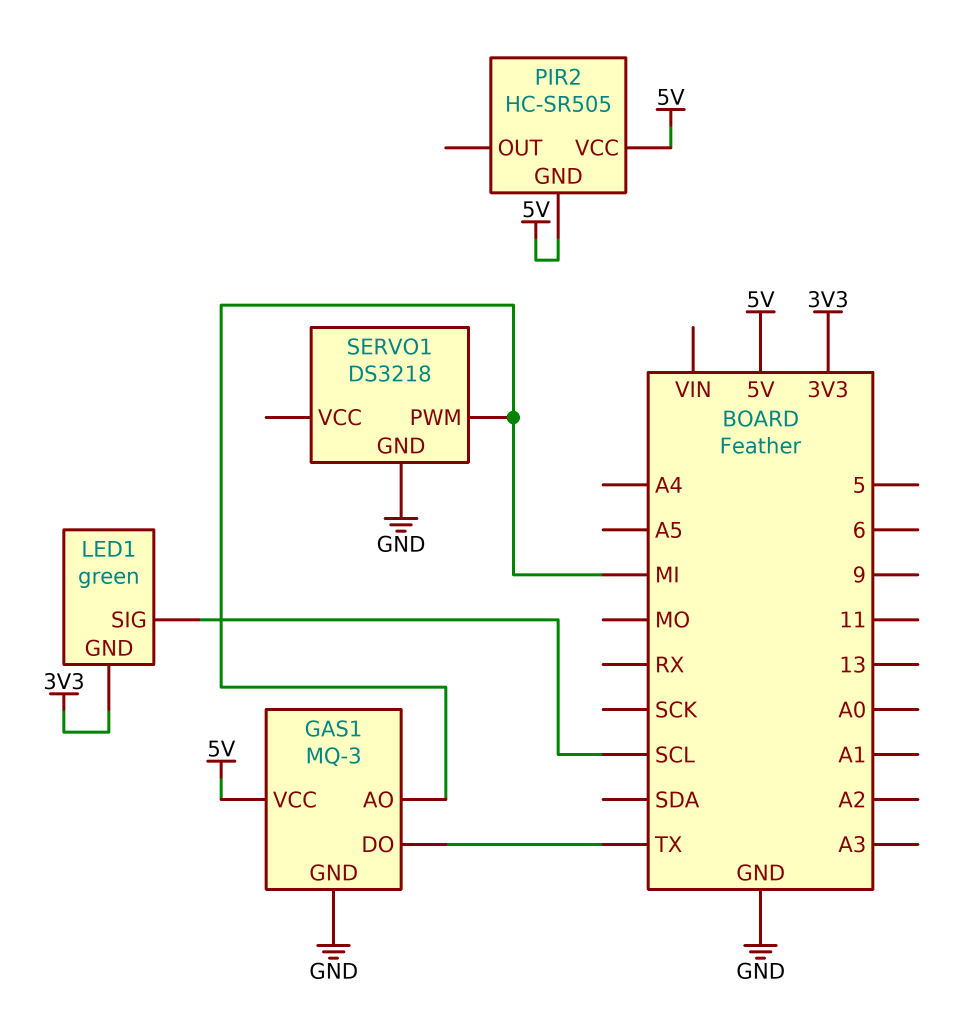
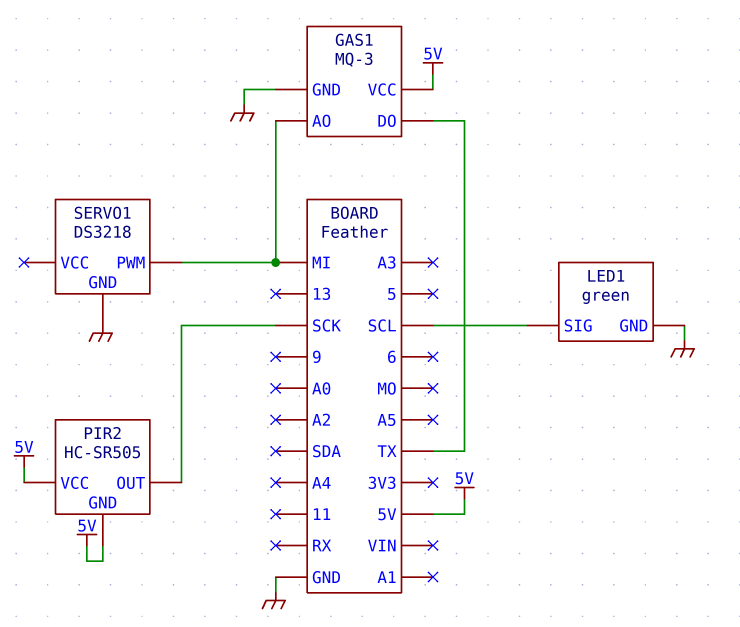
LED1 pin GND: 3V3 -> GND
PIR2 pin OUT: none -> SCK

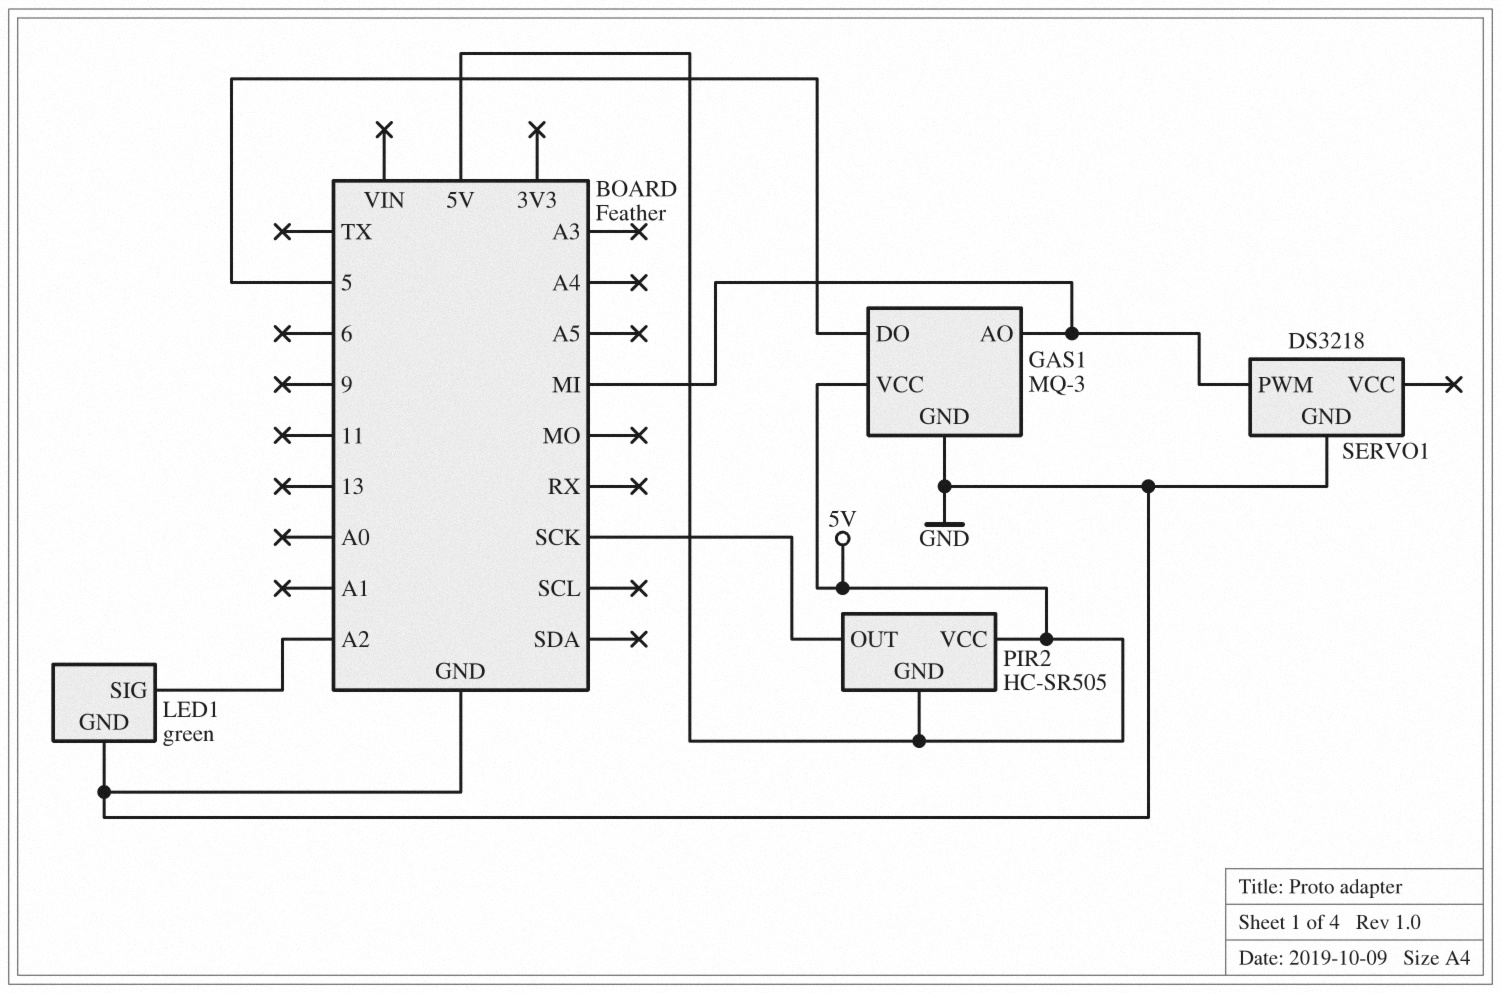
GAS1 pin DO: TX -> 5
LED1 pin SIG: SCL -> A2

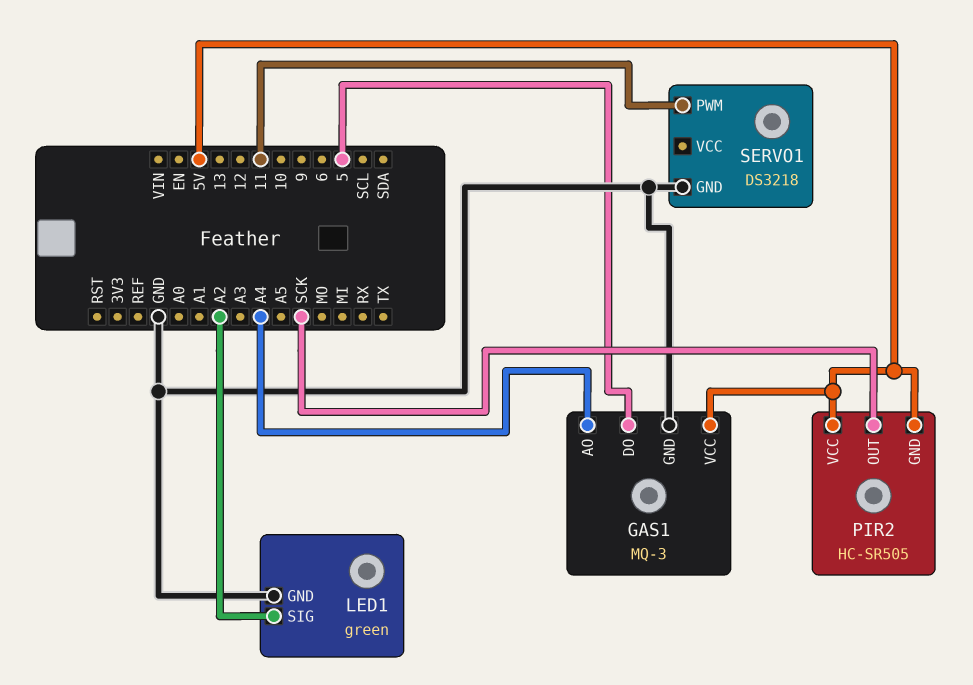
GAS1 pin AO: MI -> A4
SERVO1 pin PWM: MI -> 11

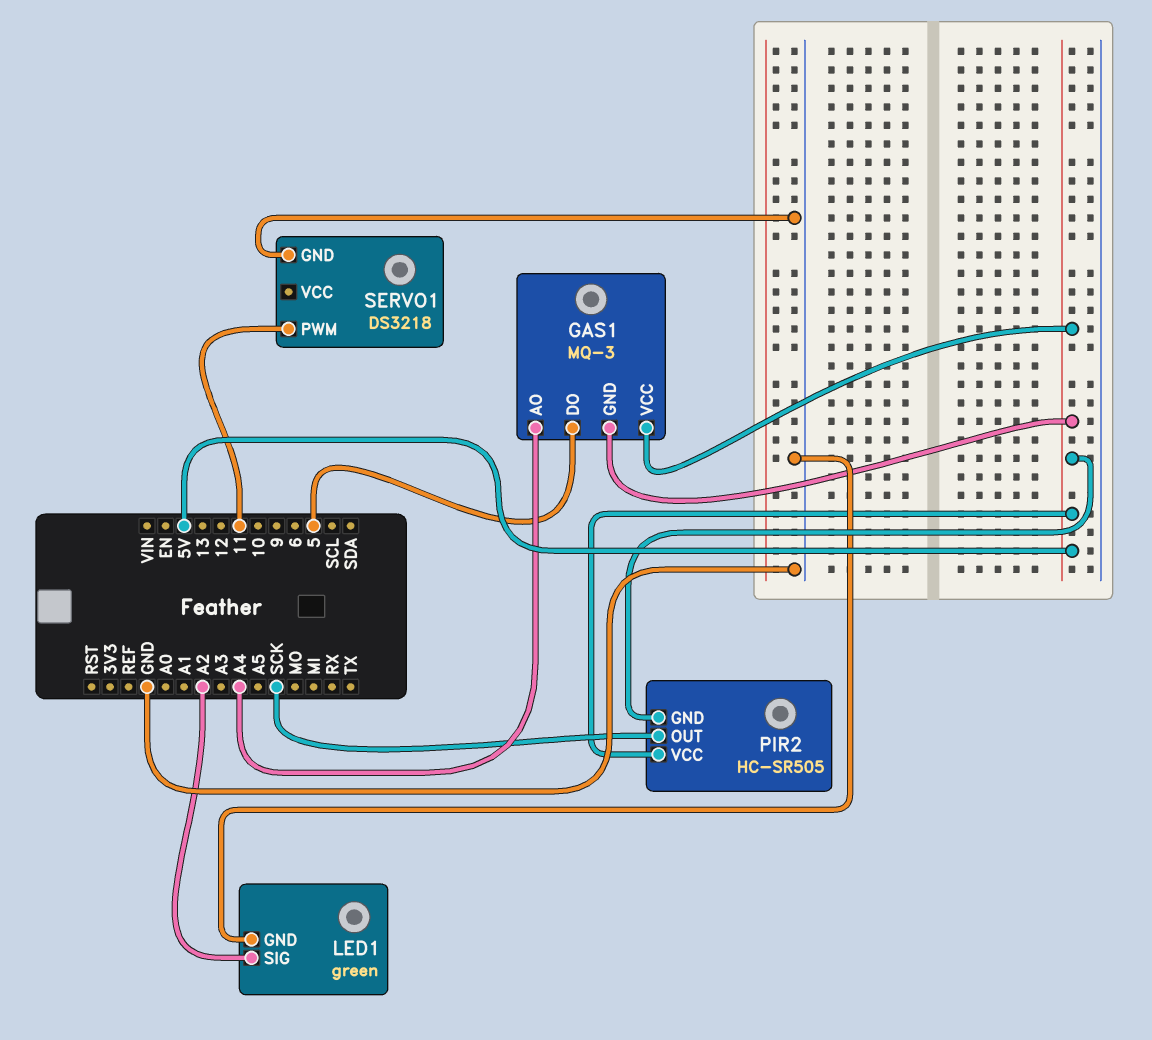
GAS1 pin GND: GND -> 5V

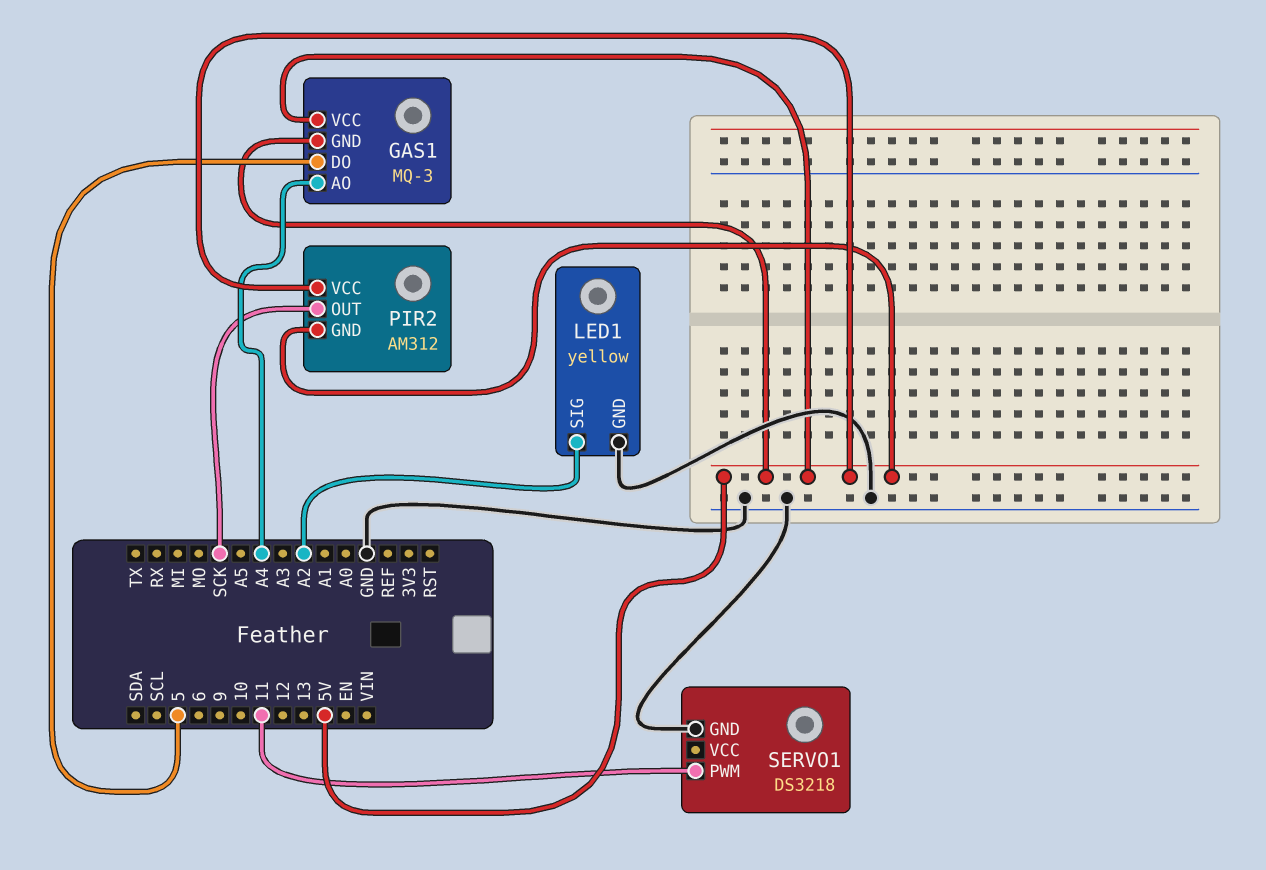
LED1: green -> yellow
PIR2: HC-SR505 -> AM312

